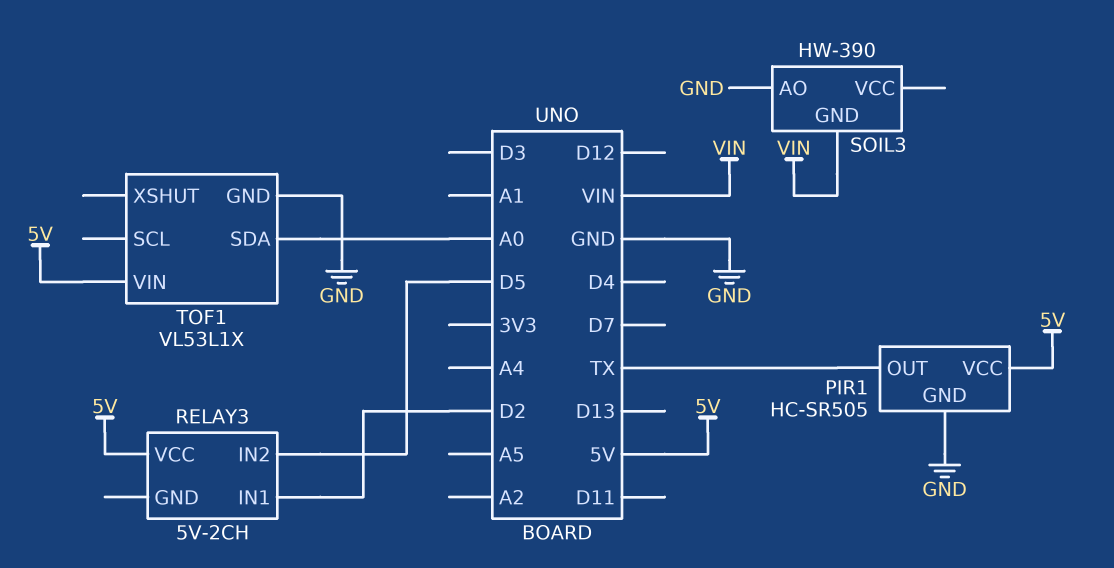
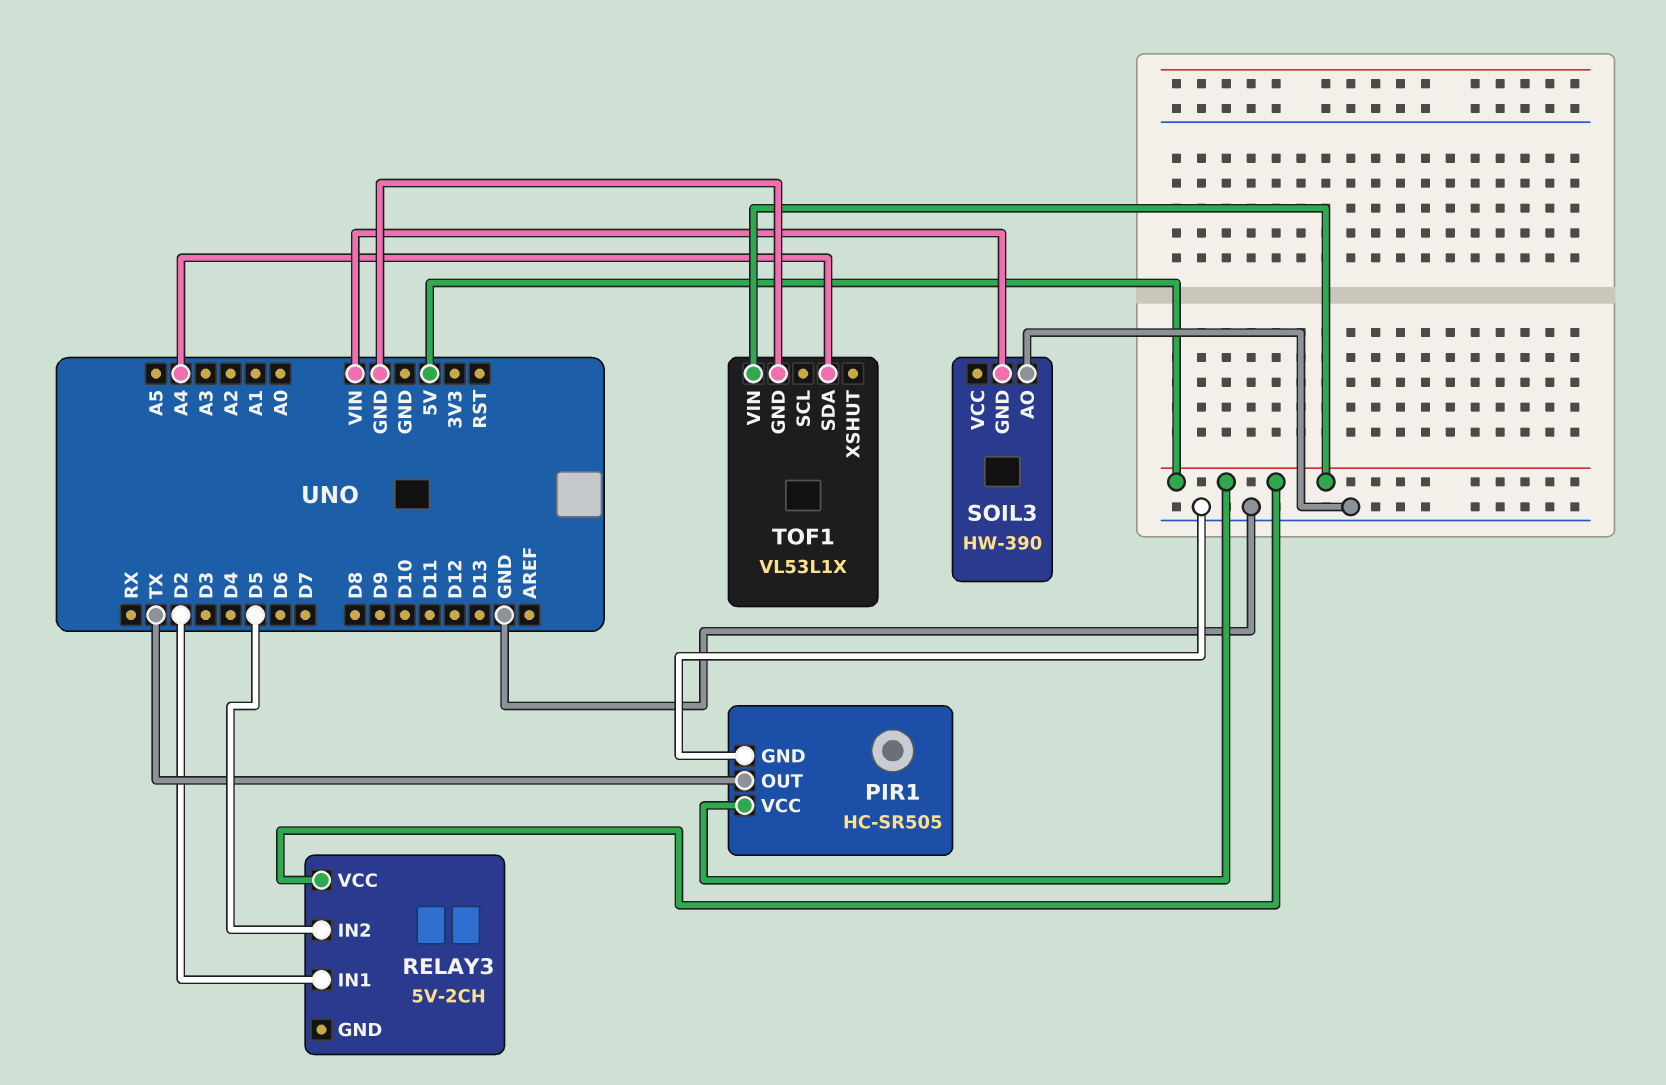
TOF1 pin SDA: A0 -> A4

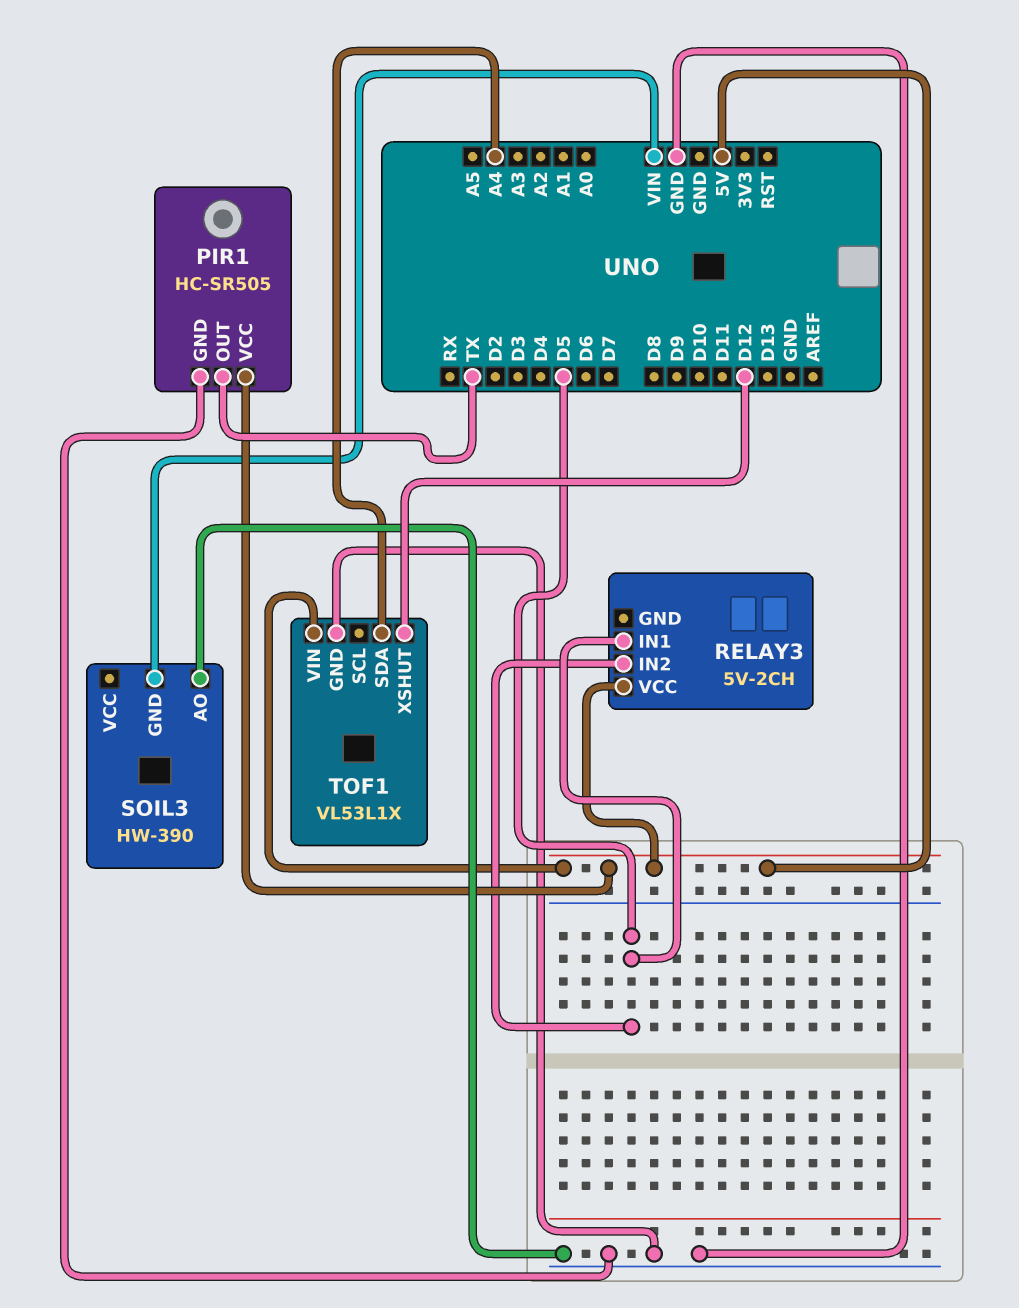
RELAY3 pin IN1: D2 -> D5
TOF1 pin XSHUT: none -> D12

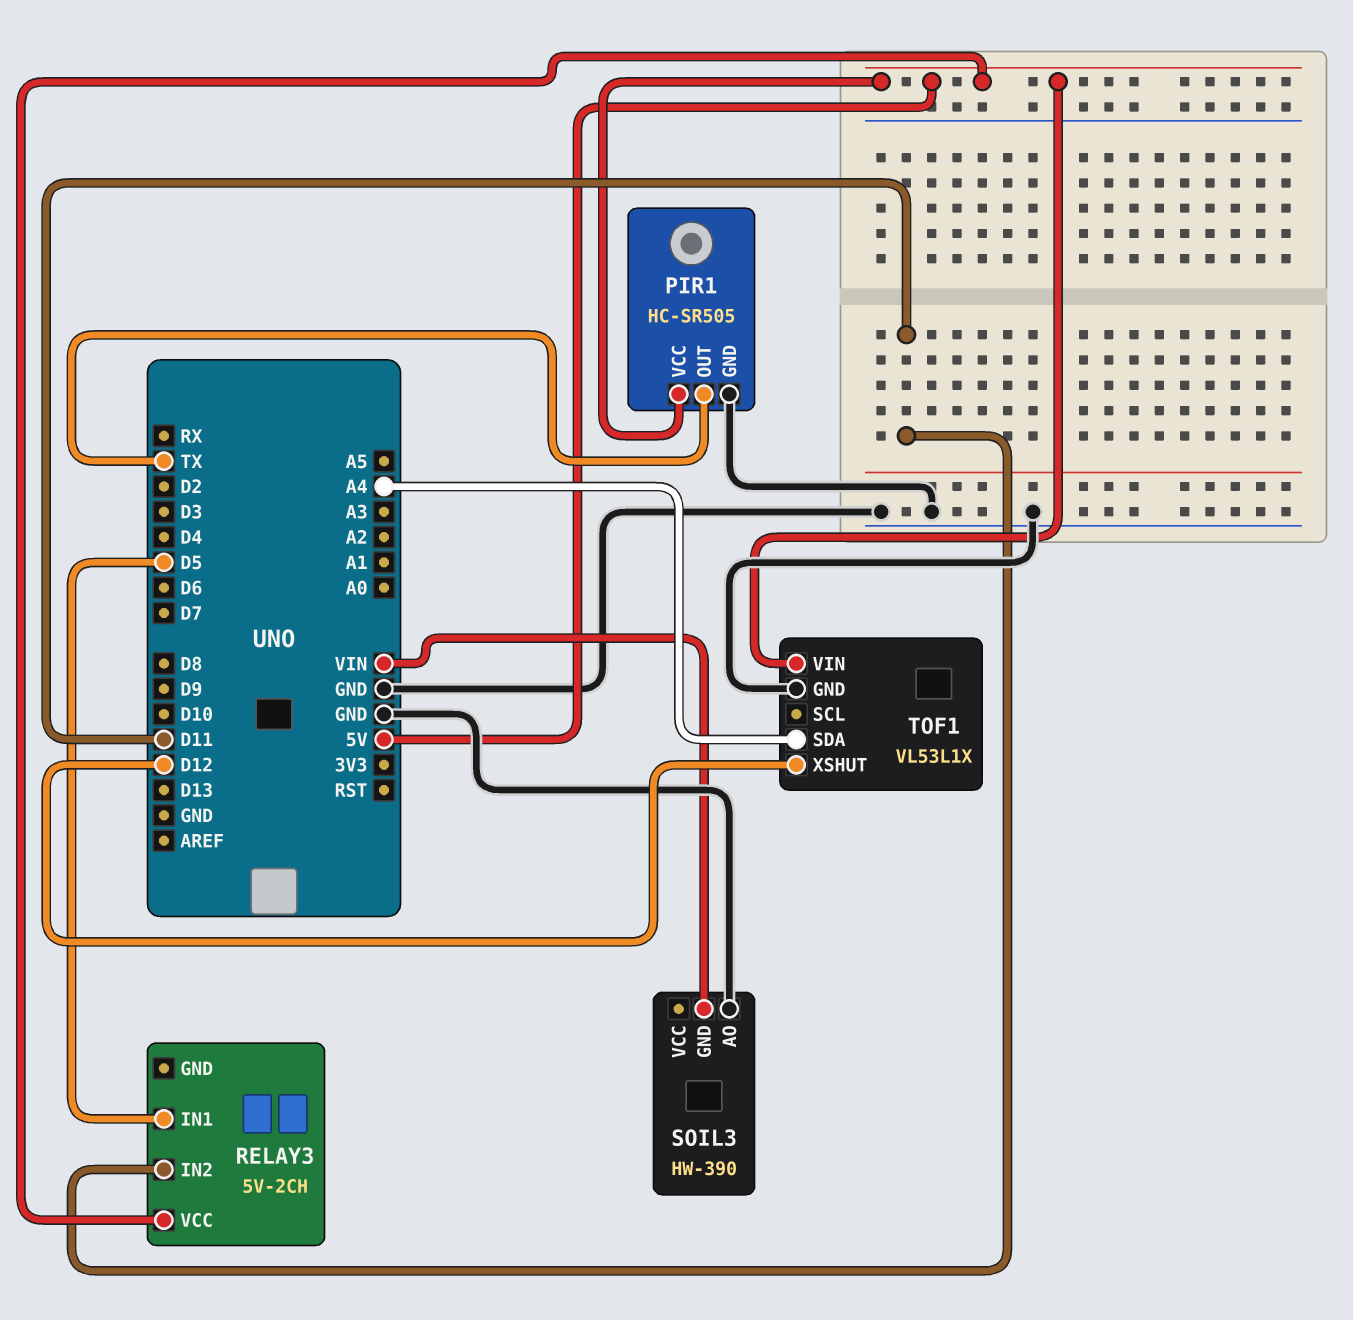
RELAY3 pin IN2: D5 -> D11

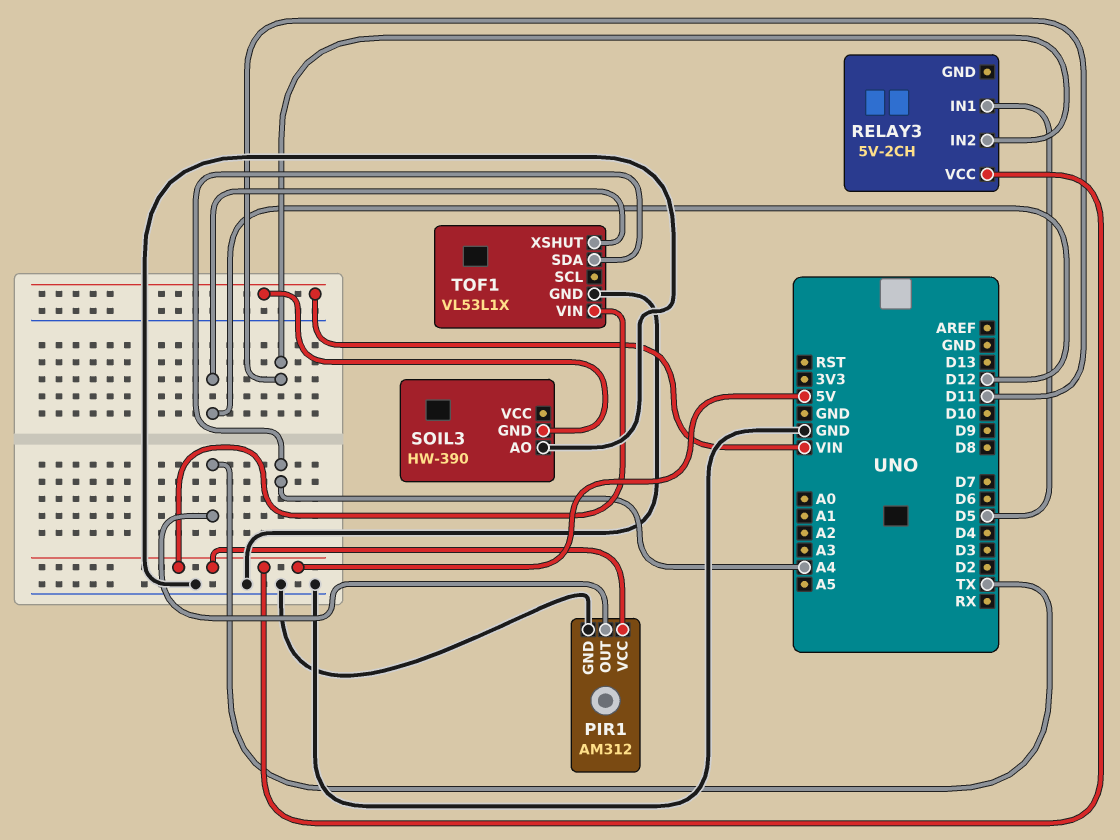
PIR1: HC-SR505 -> AM312

